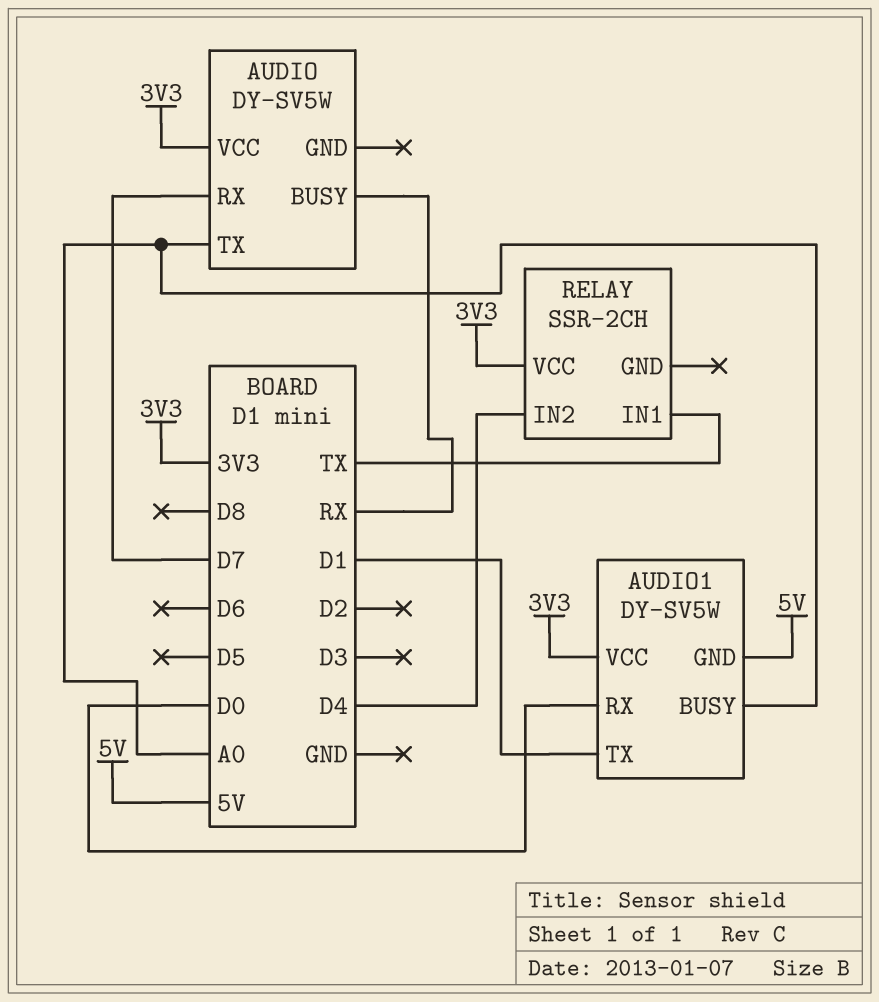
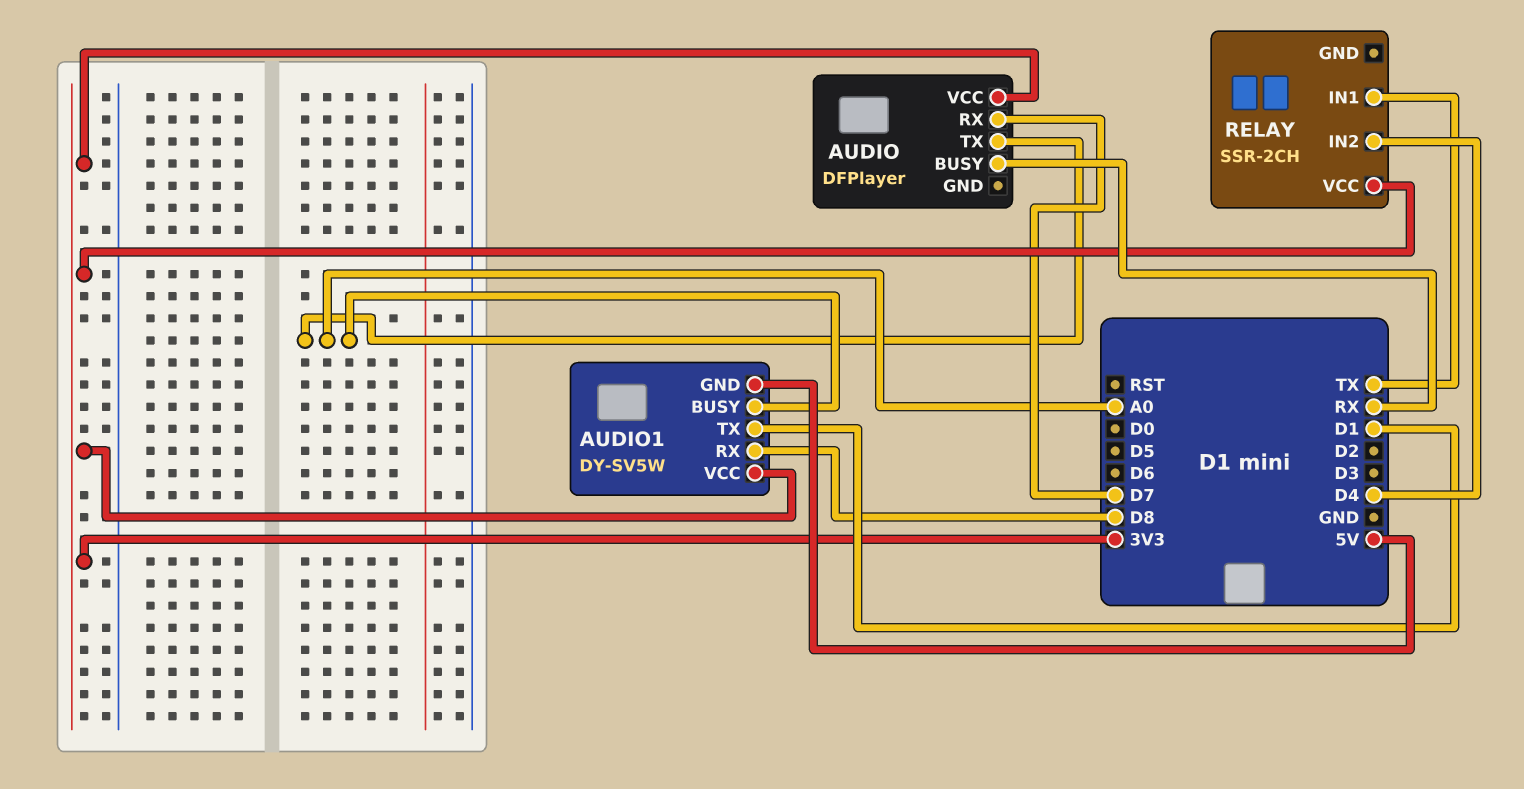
AUDIO: DY-SV5W -> DFPlayer
AUDIO1 pin RX: D0 -> D8

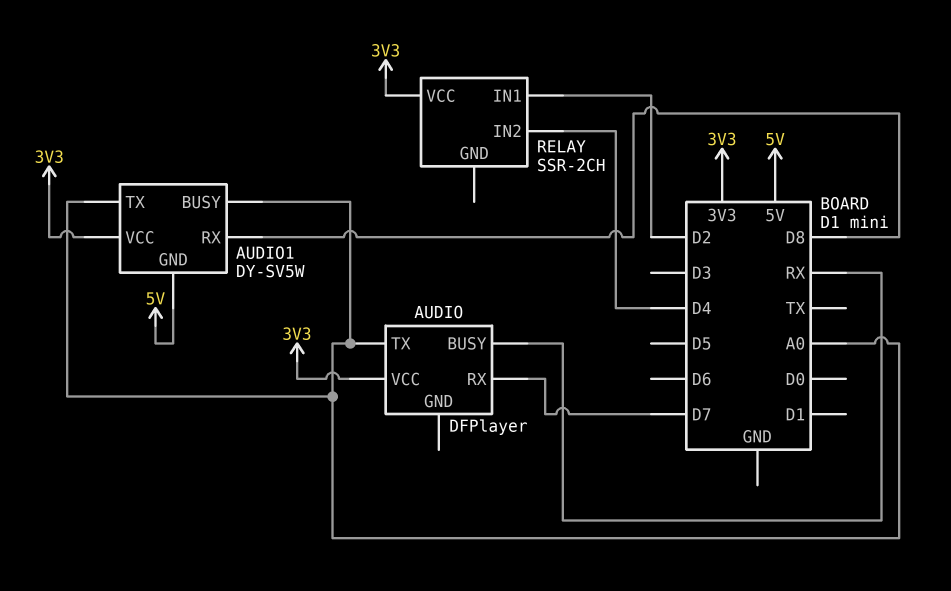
AUDIO1 pin TX: D1 -> A0
RELAY pin IN1: TX -> D2

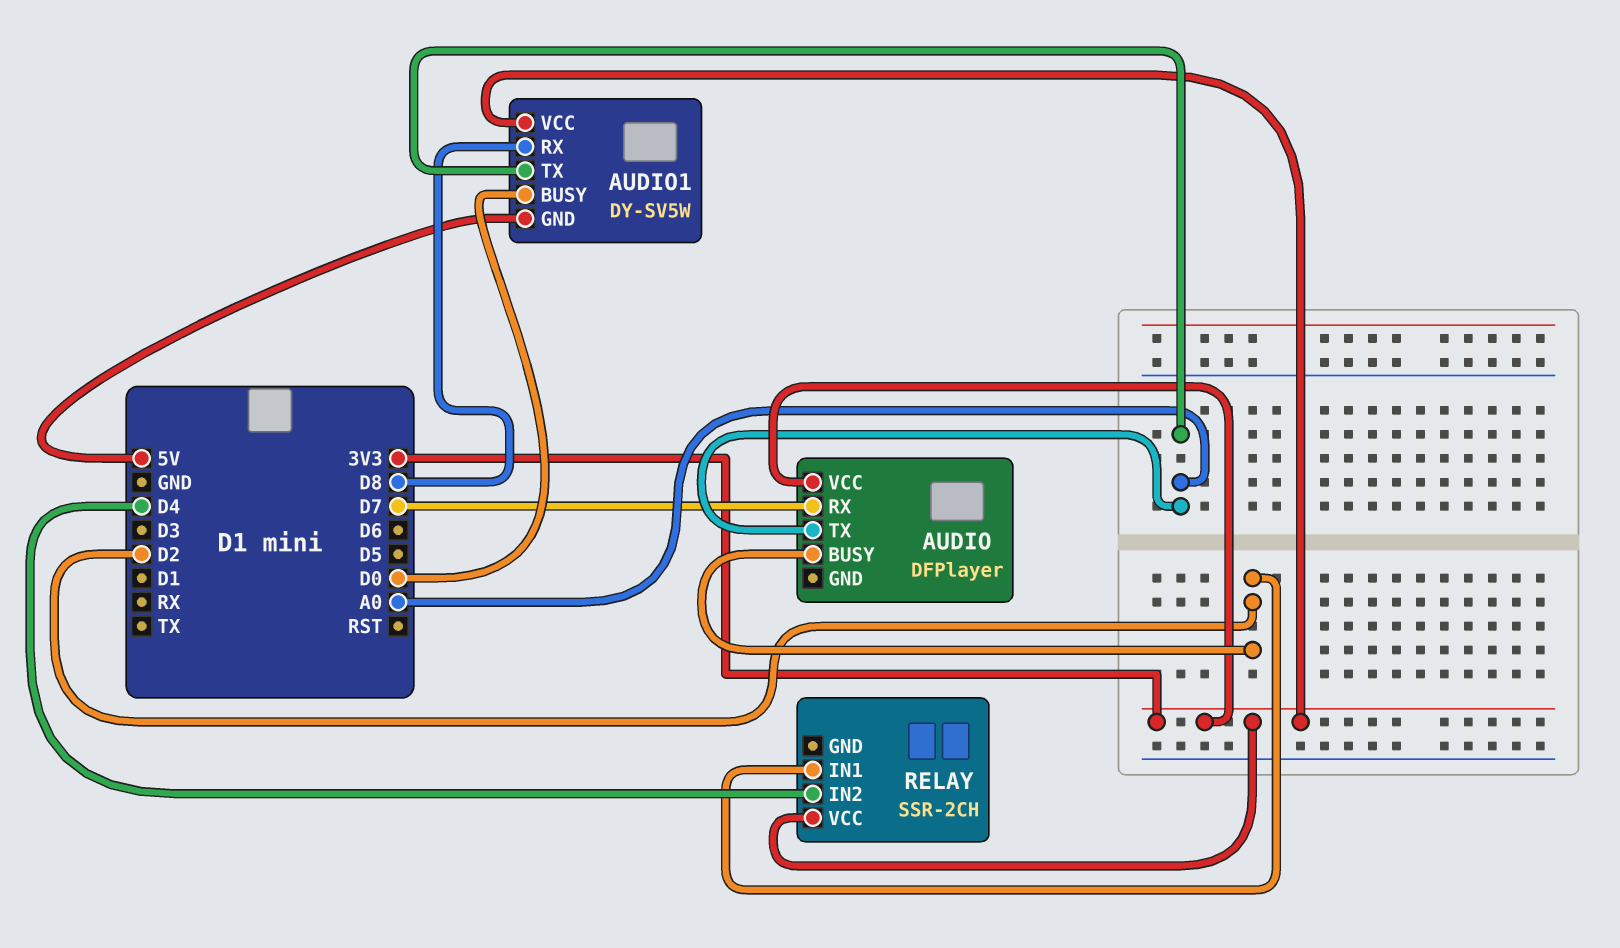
AUDIO pin BUSY: RX -> D2
AUDIO1 pin BUSY: A0 -> D0

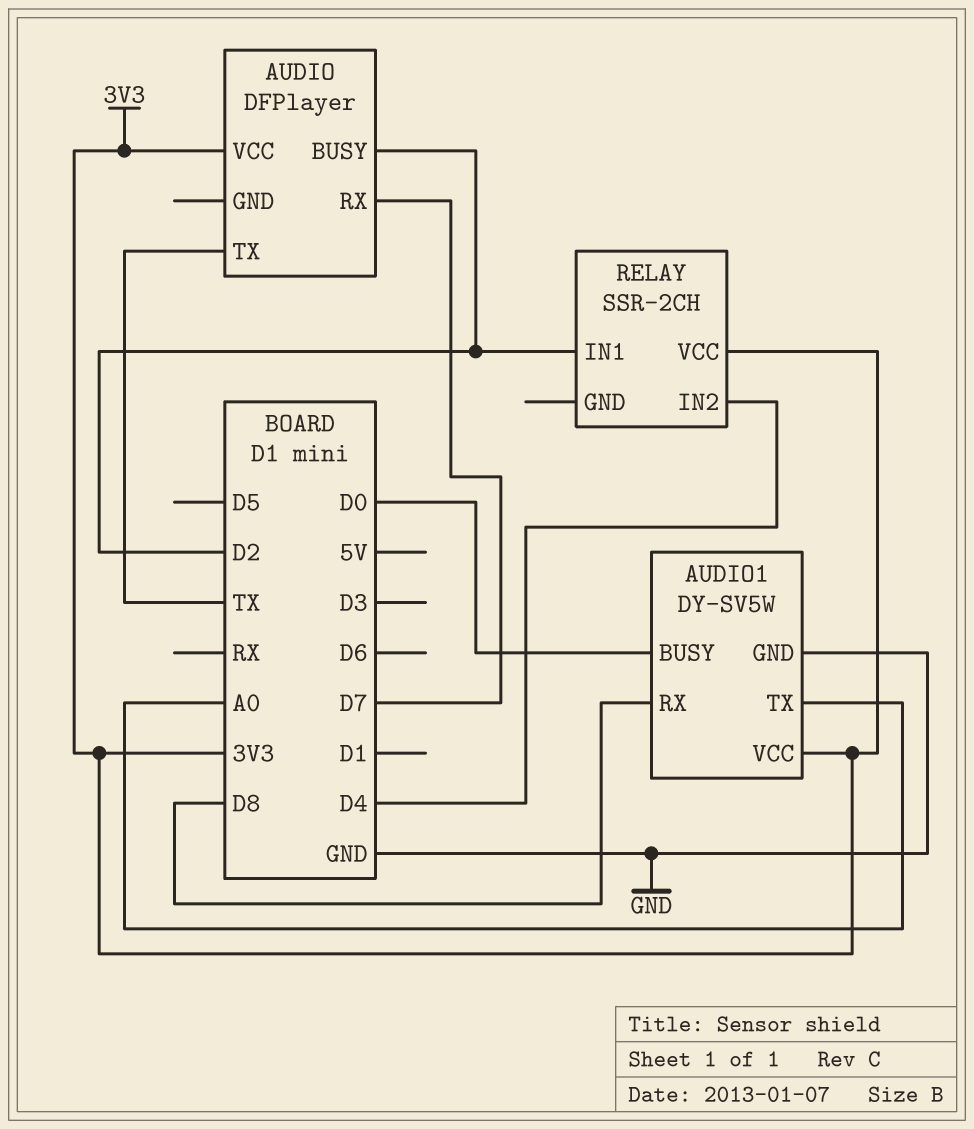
AUDIO pin TX: A0 -> TX
AUDIO1 pin GND: 5V -> GND

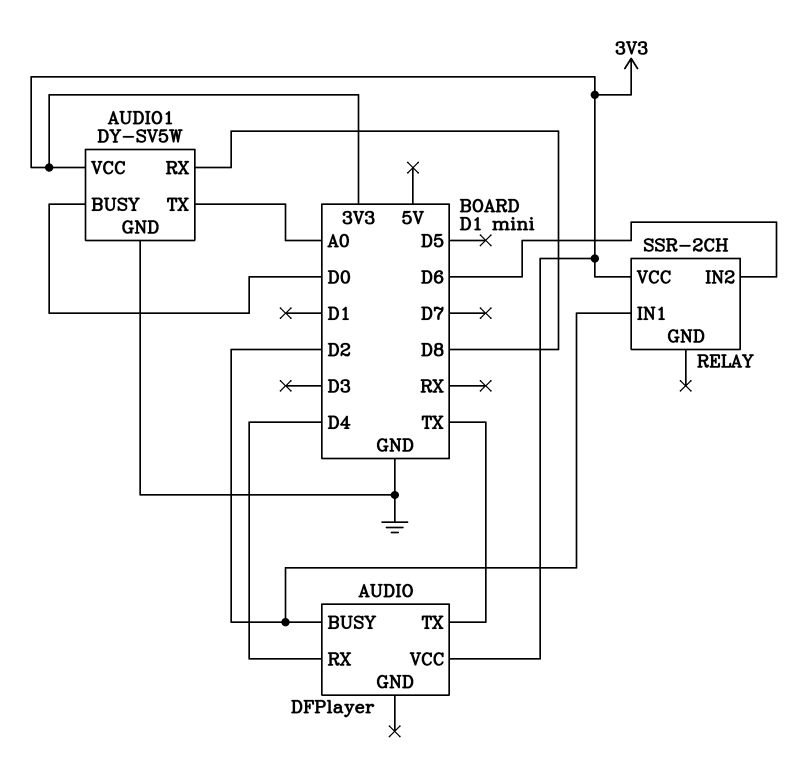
AUDIO pin RX: D7 -> D4
RELAY pin IN2: D4 -> D6

